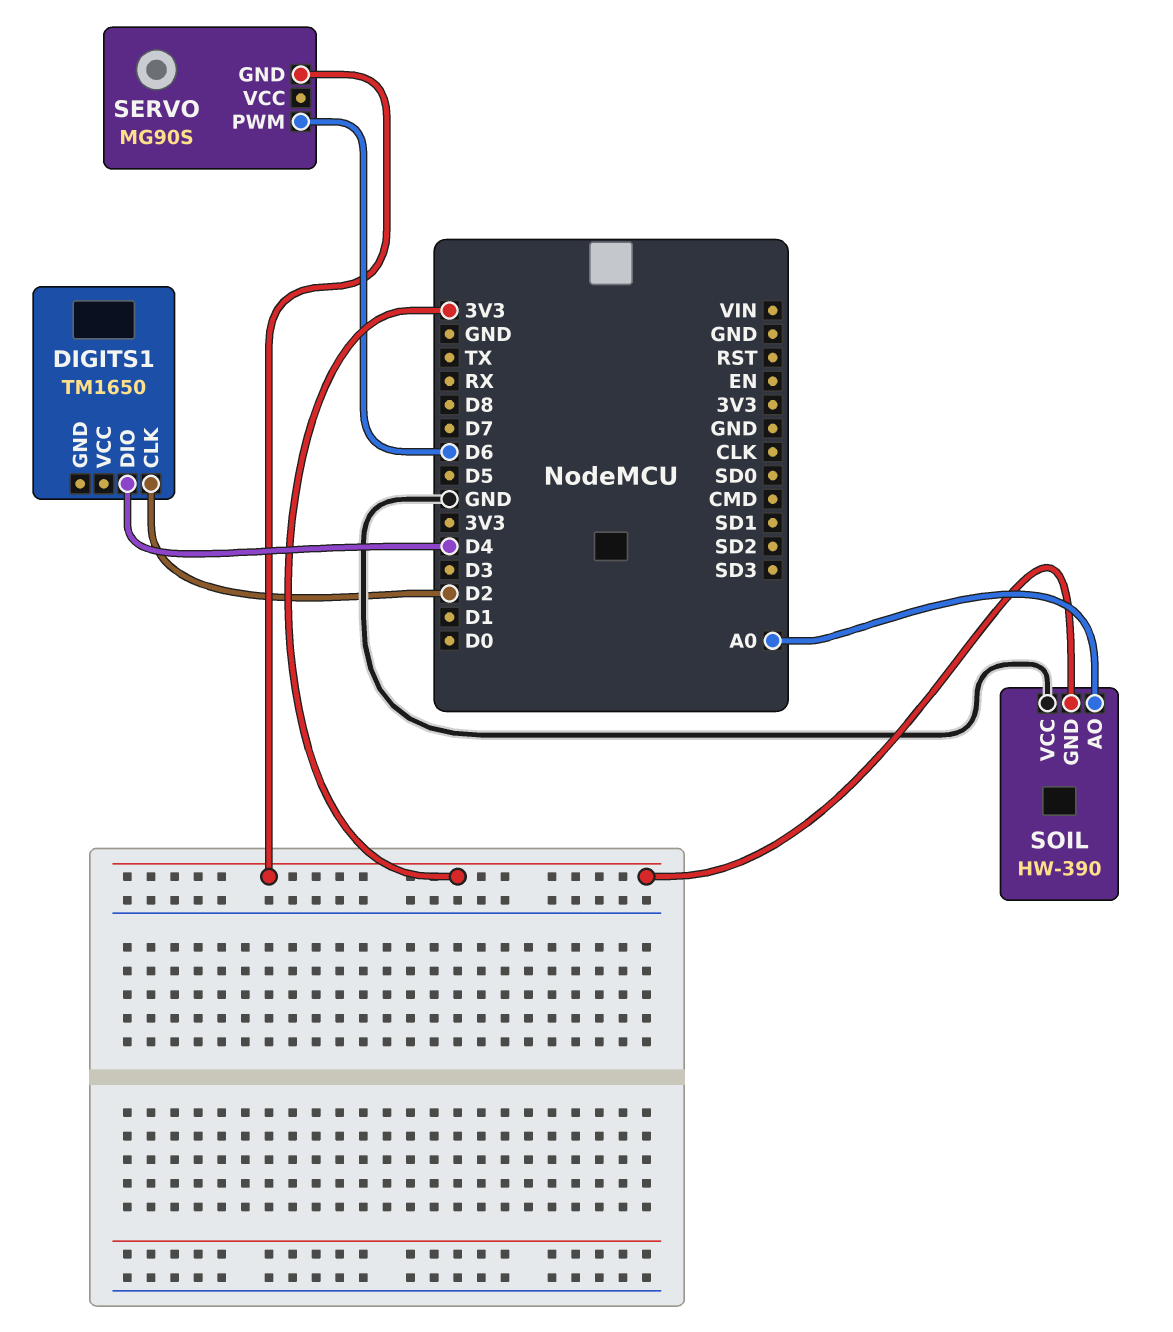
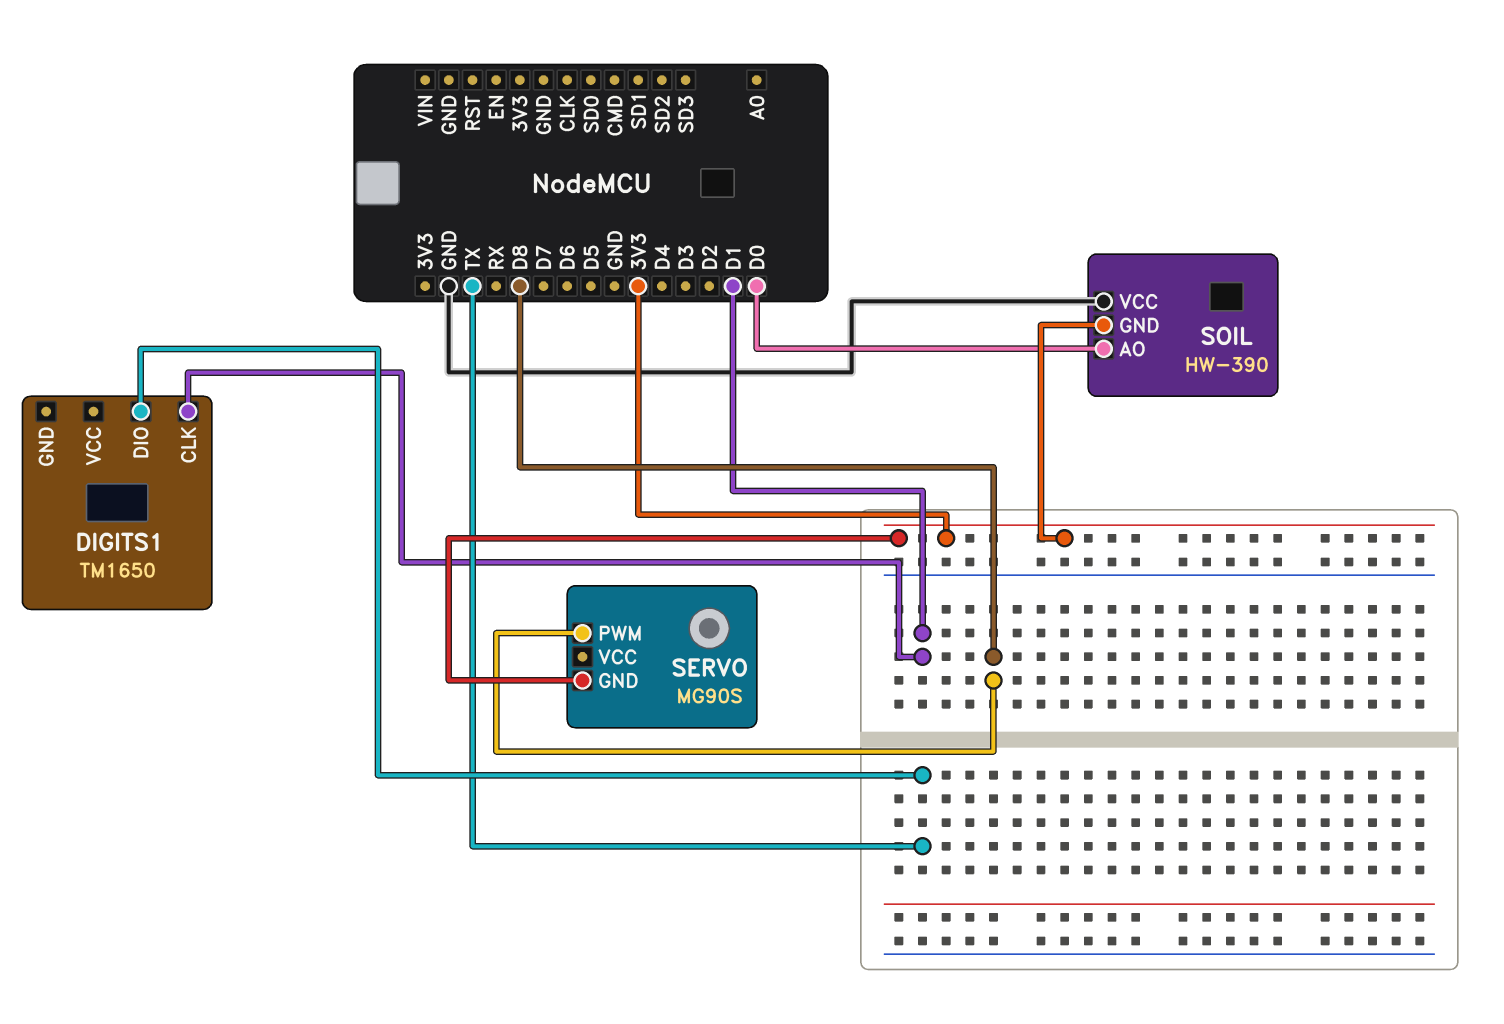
DIGITS1 pin CLK: D2 -> D1
DIGITS1 pin DIO: D4 -> TX
SERVO pin PWM: D6 -> D8
SOIL pin AO: A0 -> D0

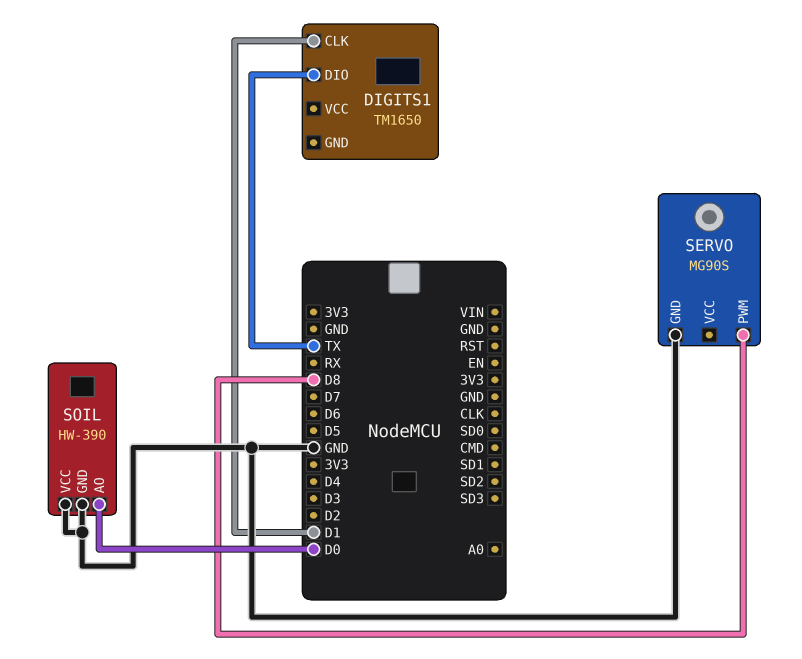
SERVO pin GND: 3V3 -> GND
SOIL pin GND: 3V3 -> GND

